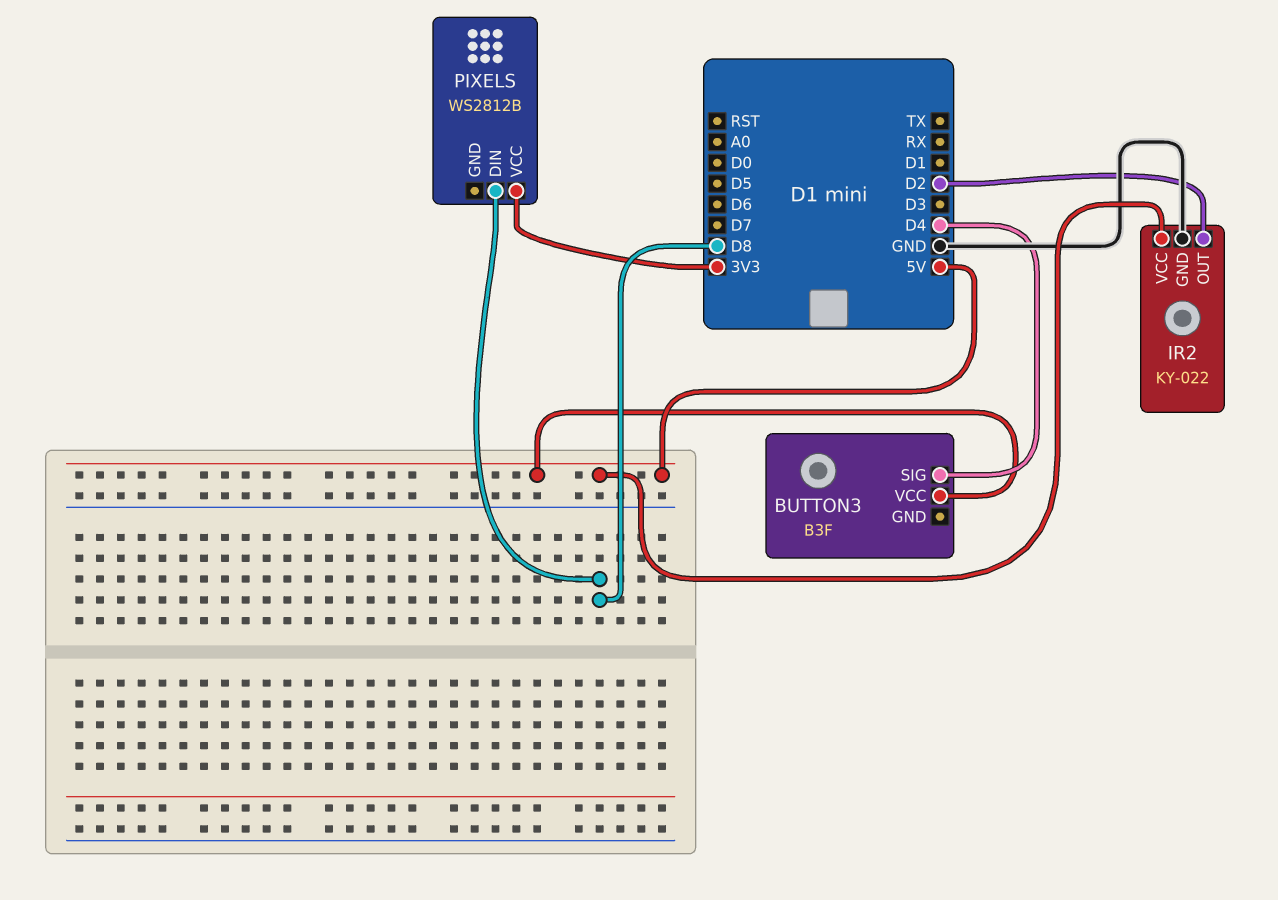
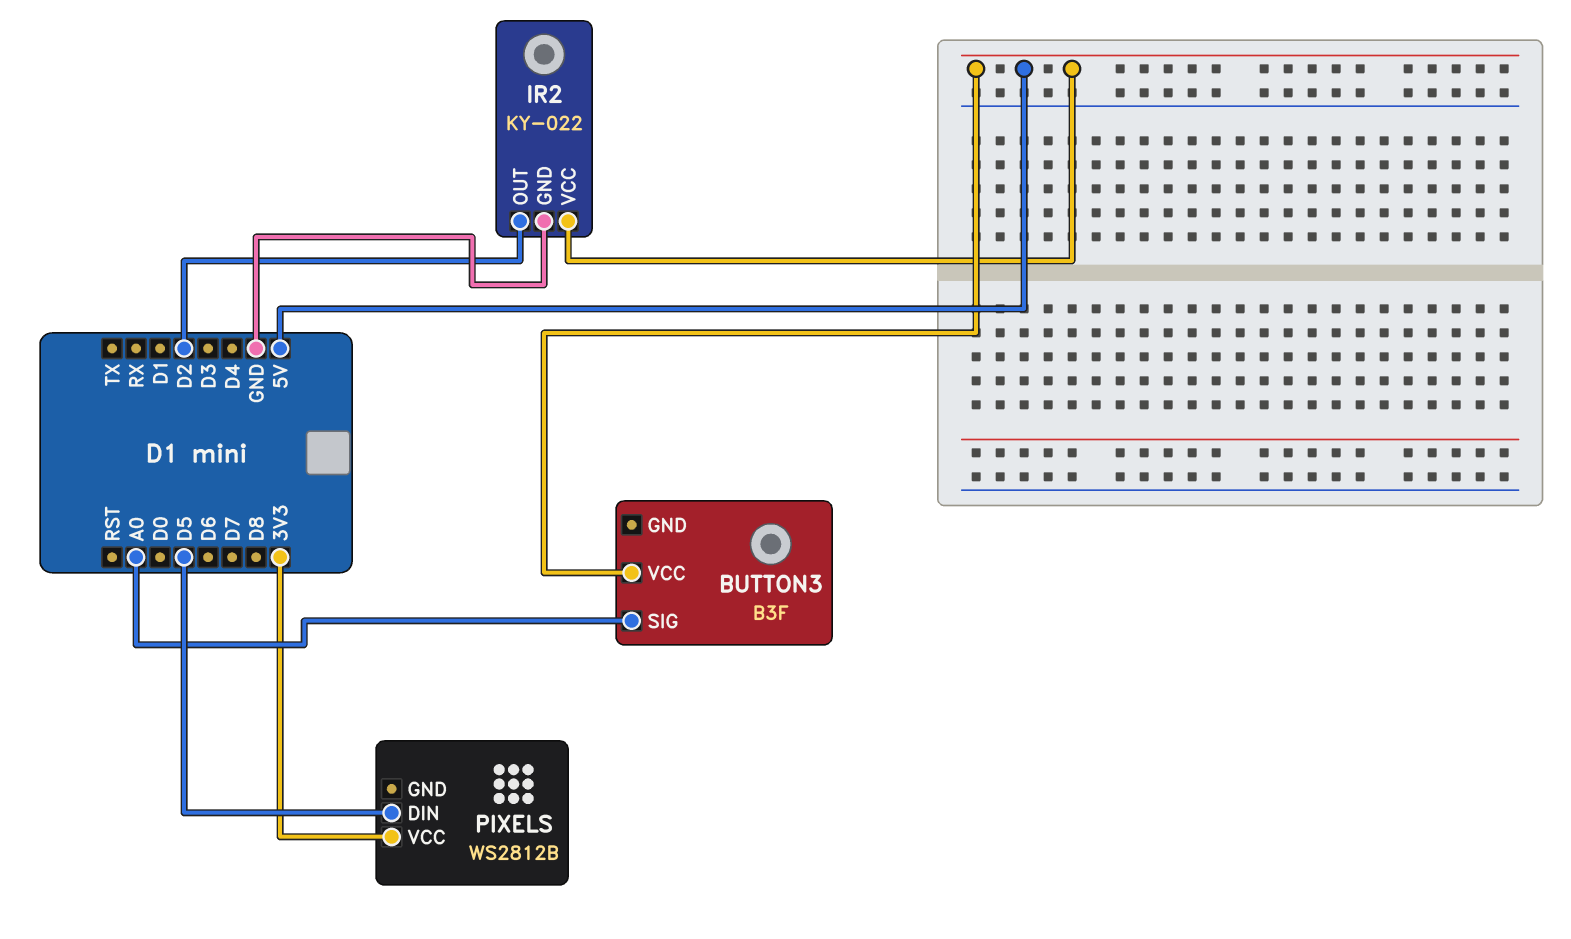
BUTTON3 pin SIG: D4 -> A0
PIXELS pin DIN: D8 -> D5

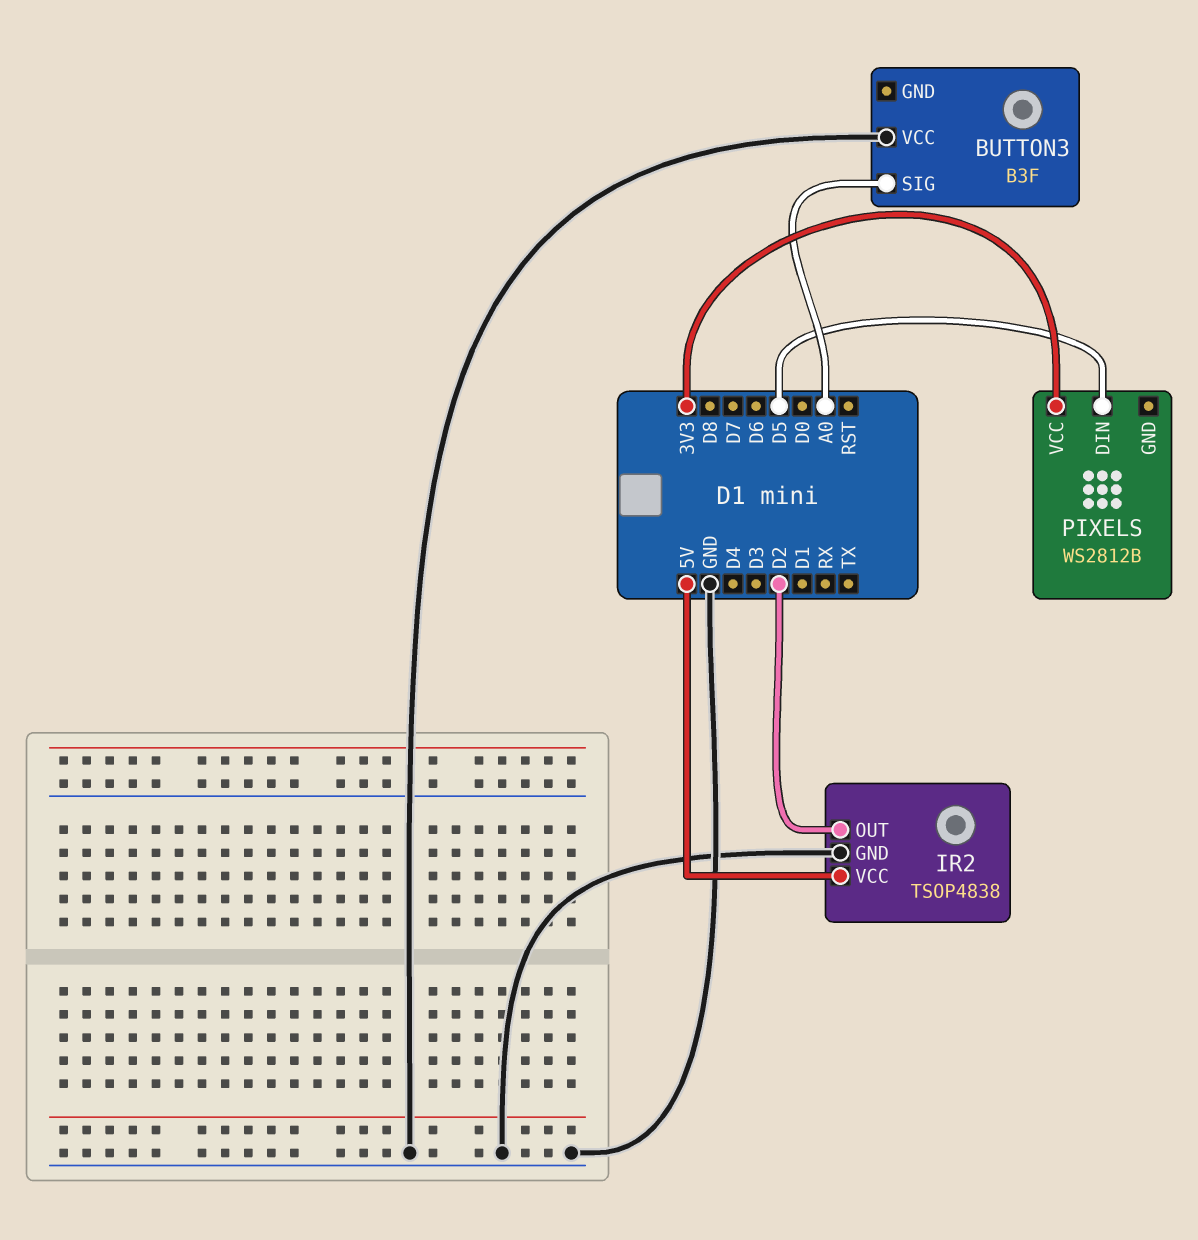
BUTTON3 pin VCC: 5V -> GND
IR2: KY-022 -> TSOP4838

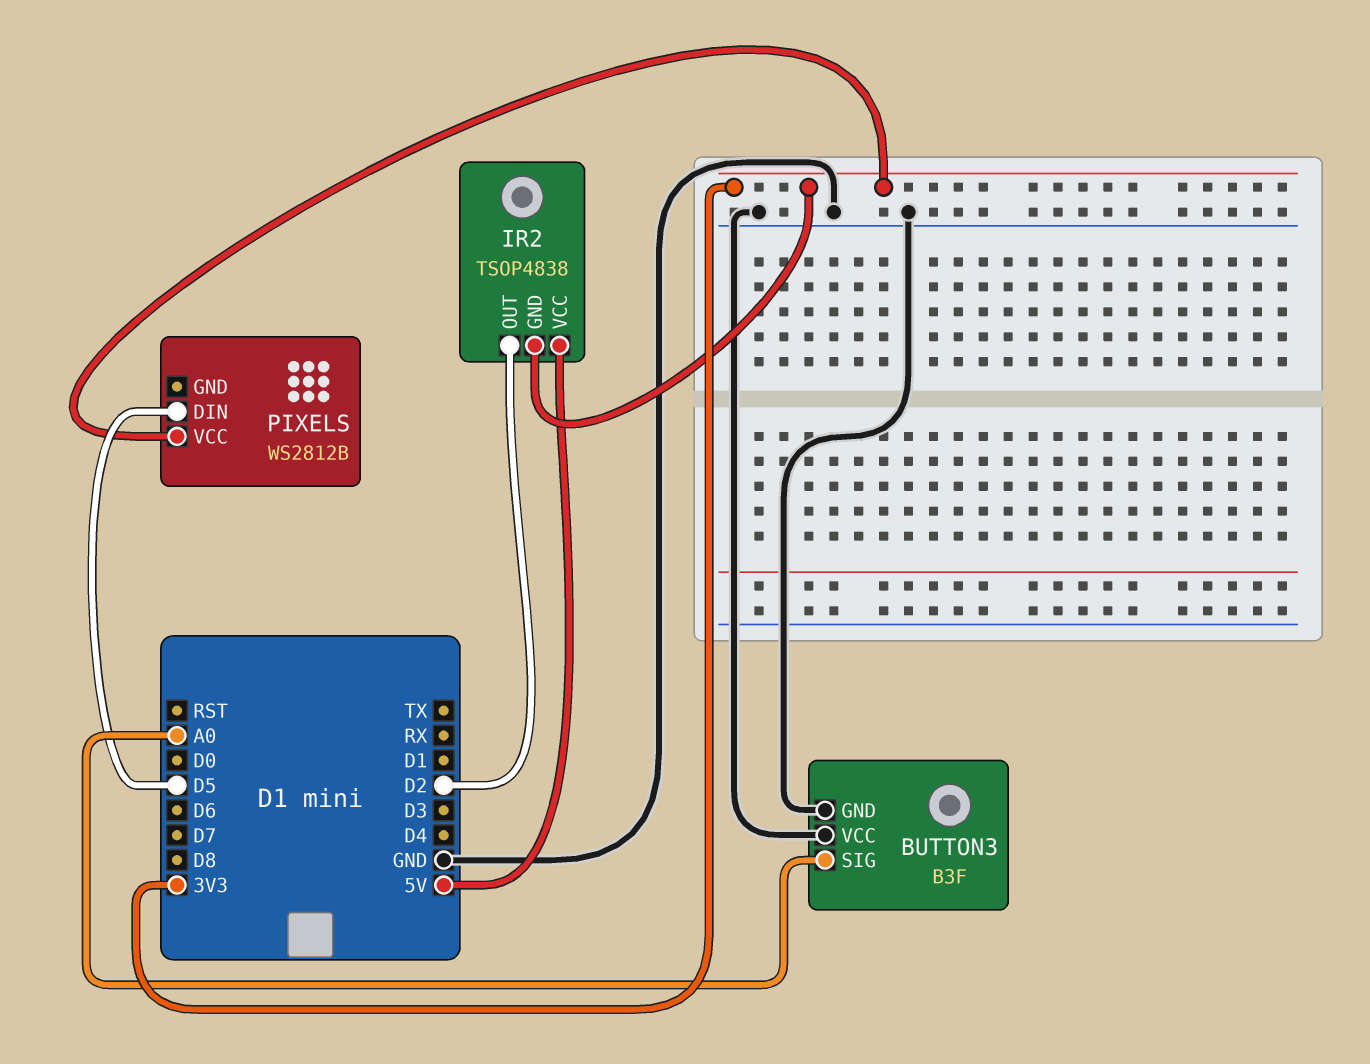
BUTTON3 pin GND: none -> GND
IR2 pin GND: GND -> 3V3

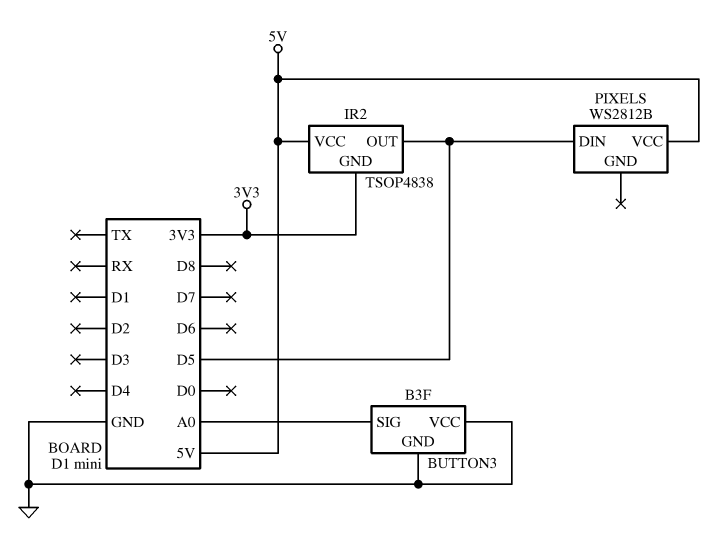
IR2 pin OUT: D2 -> D5
PIXELS pin VCC: 3V3 -> 5V

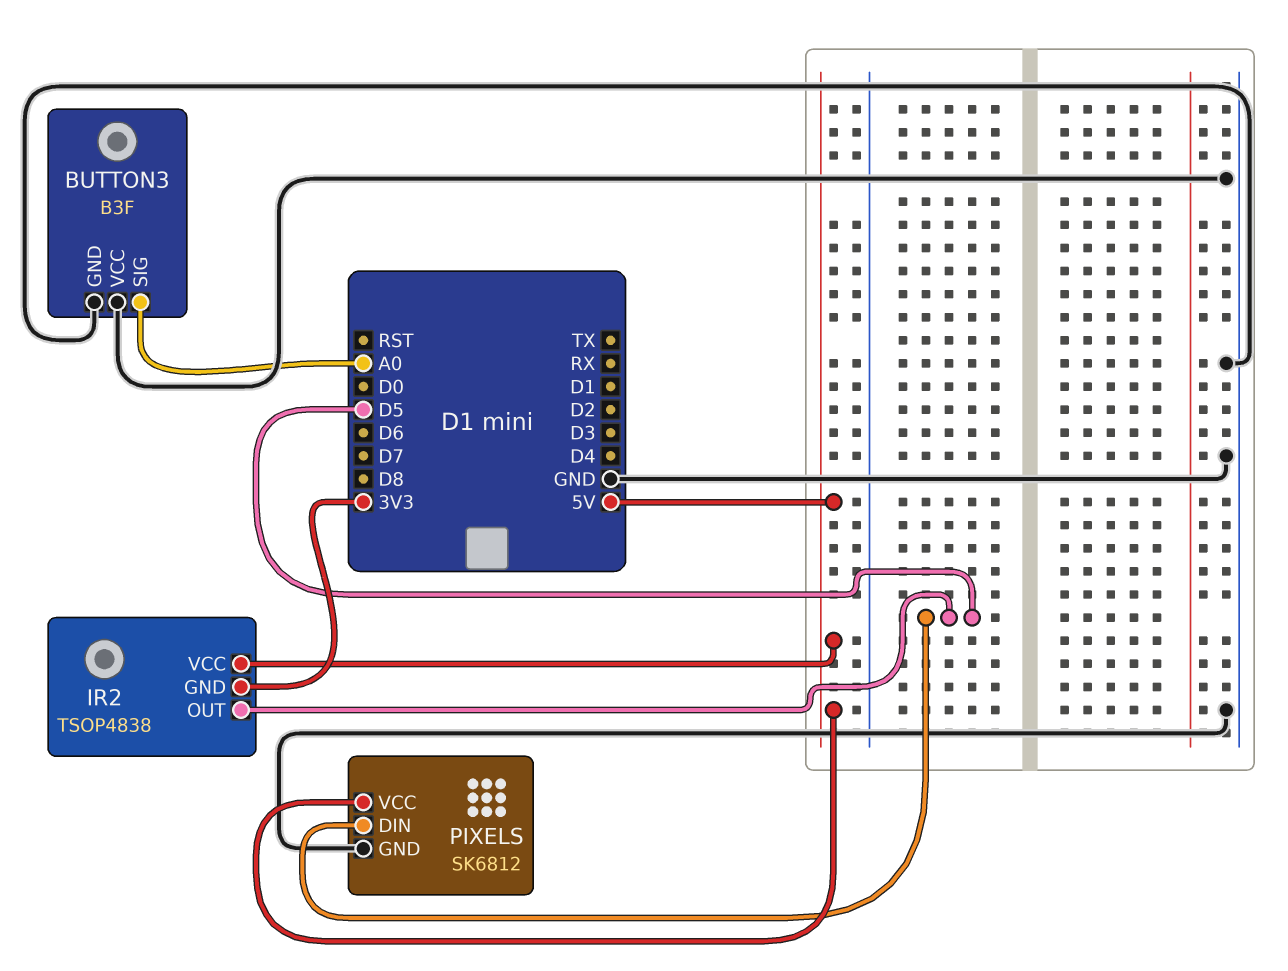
PIXELS: WS2812B -> SK6812
PIXELS pin GND: none -> GND

